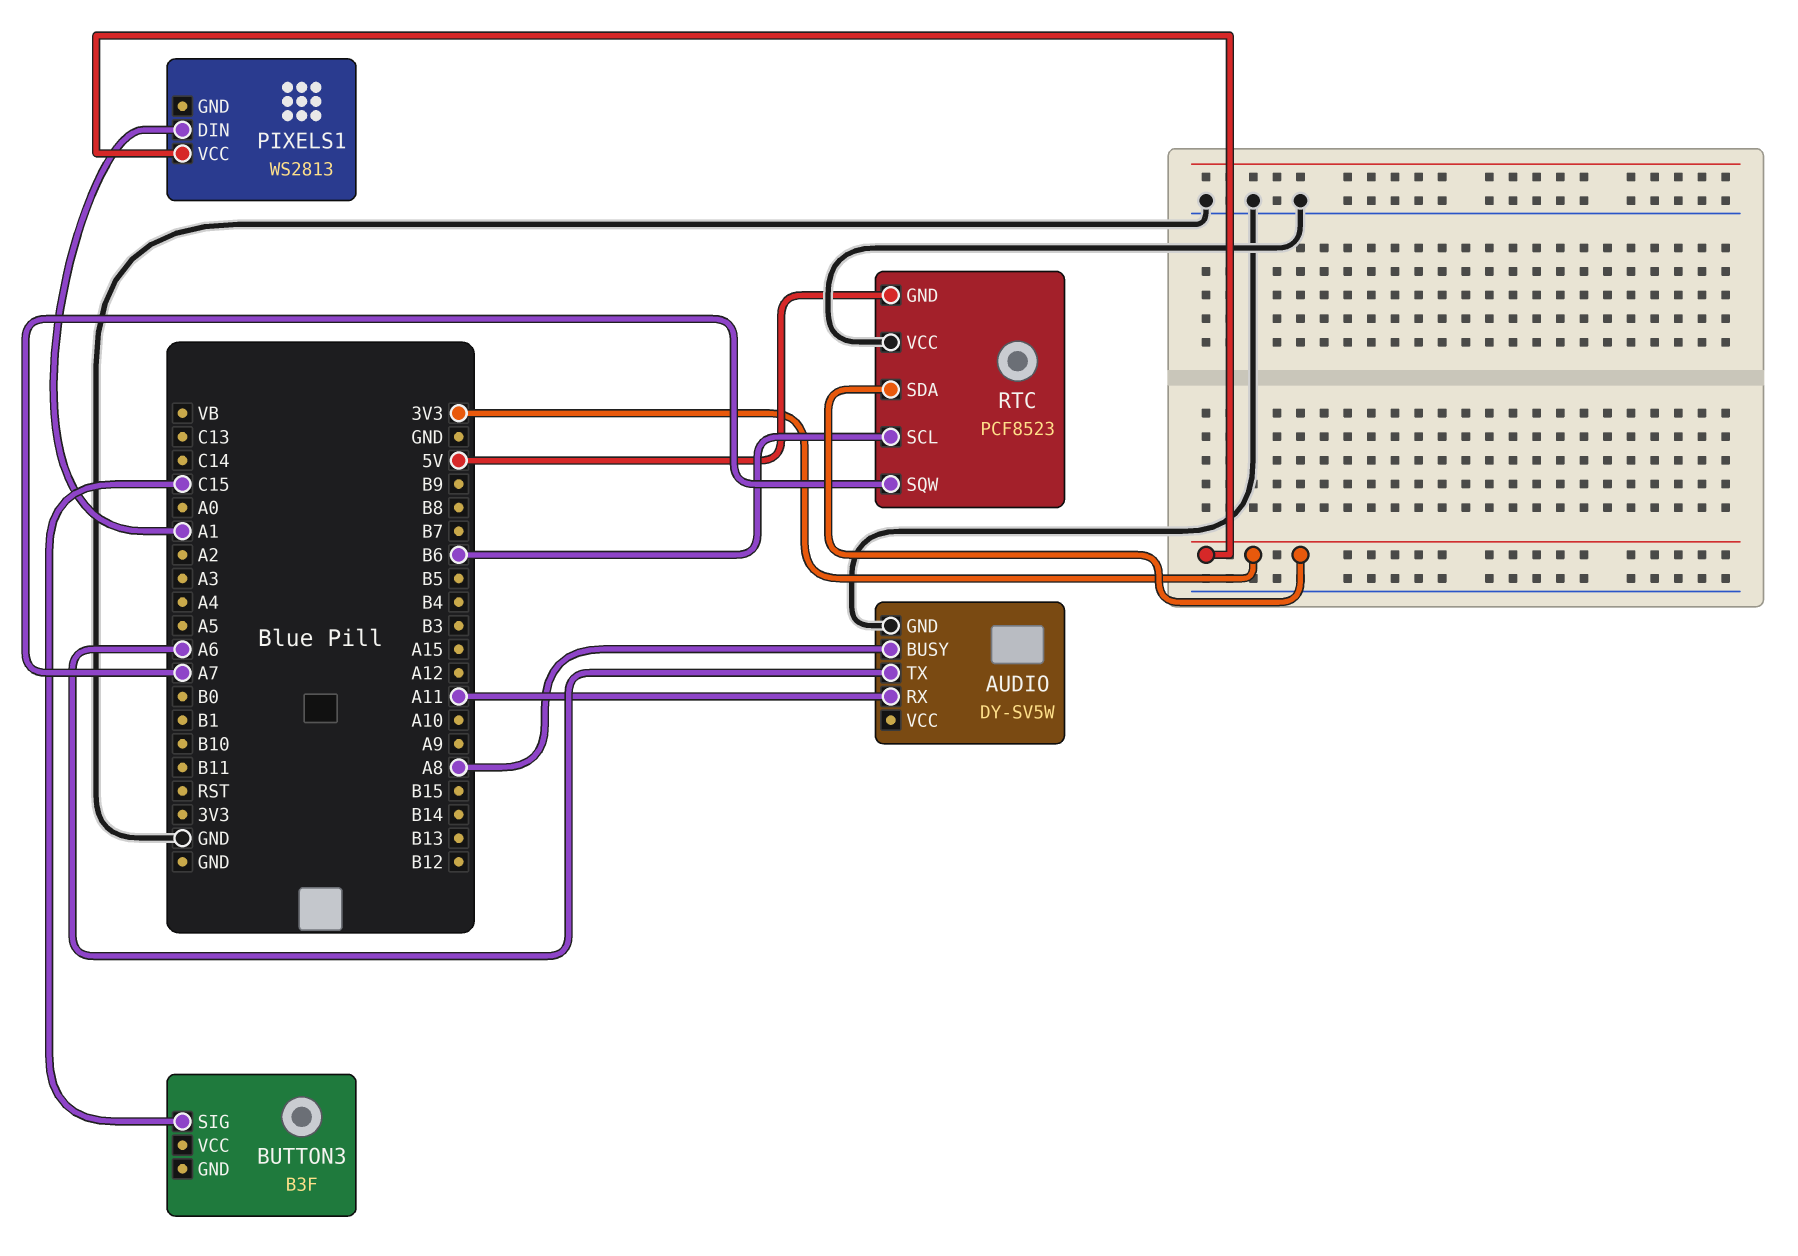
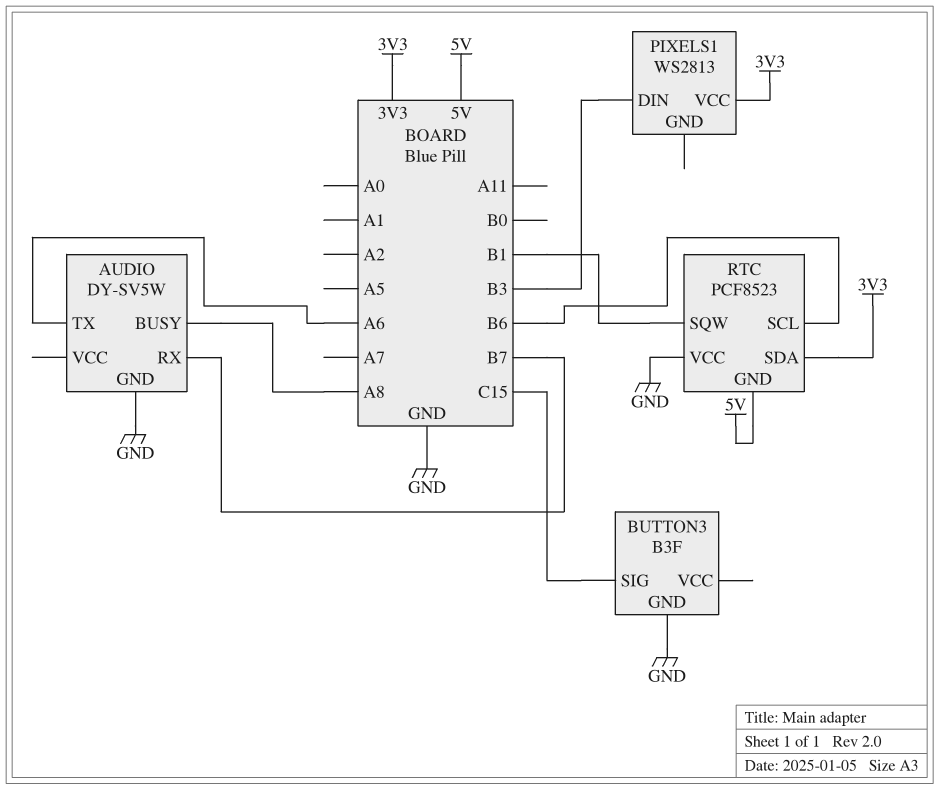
AUDIO pin RX: A11 -> B7
BUTTON3 pin GND: none -> GND
PIXELS1 pin DIN: A1 -> B3
RTC pin SQW: A7 -> B1

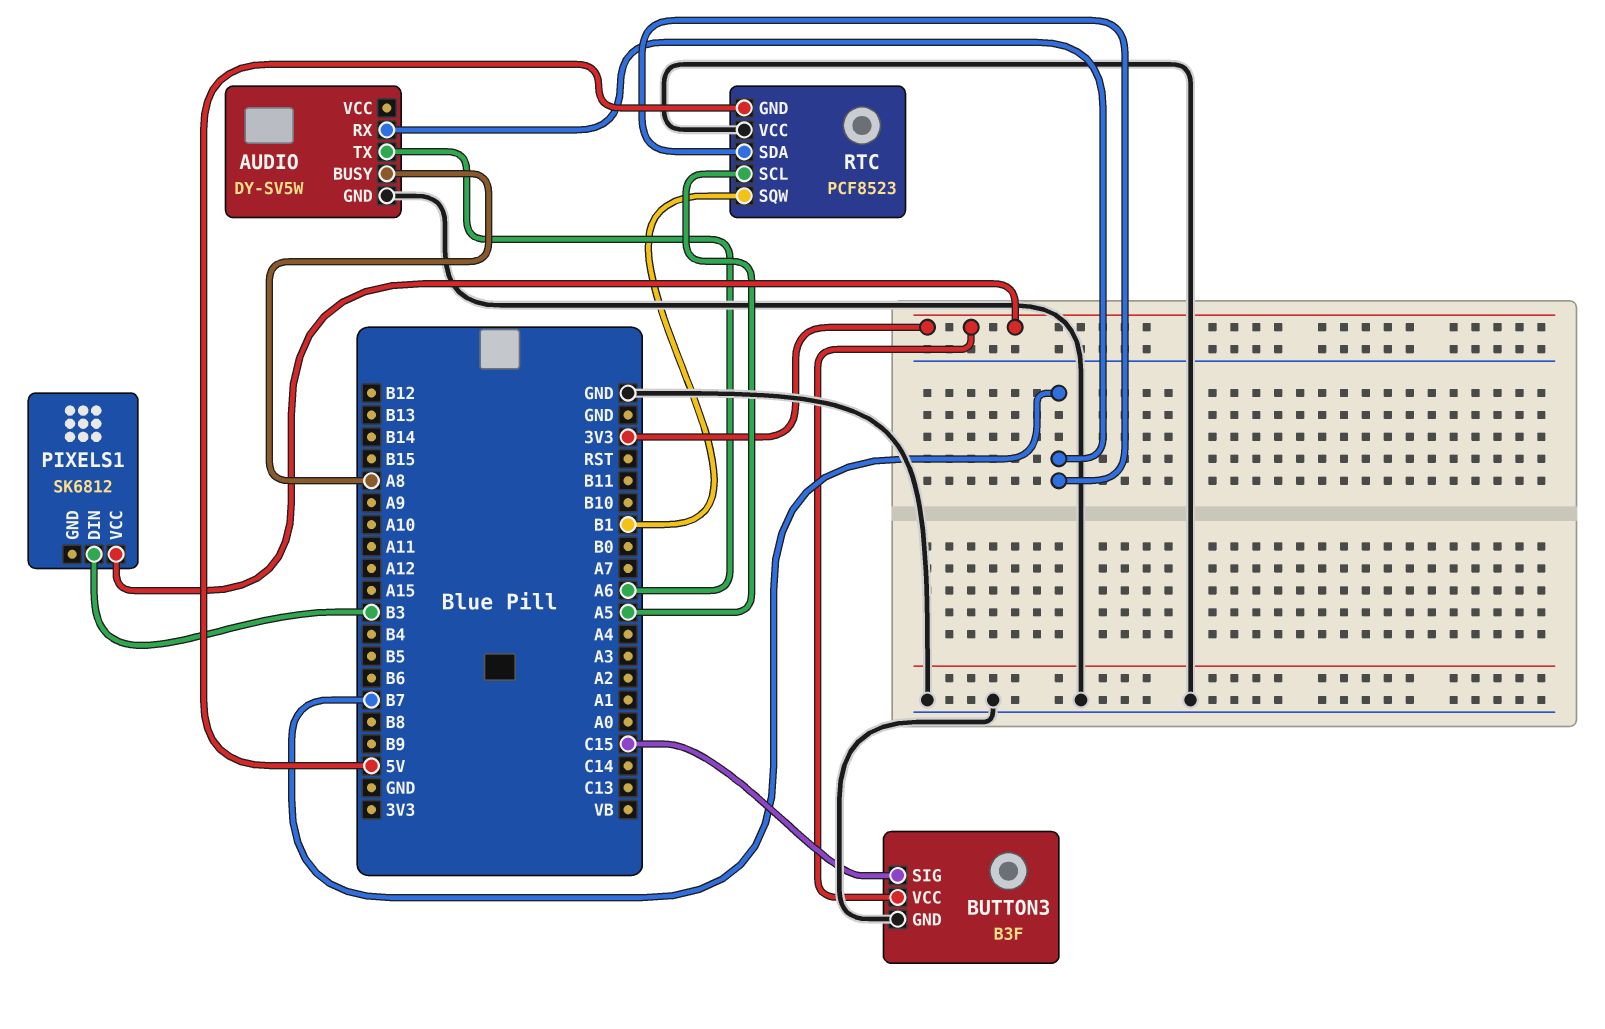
BUTTON3 pin VCC: none -> 3V3
PIXELS1: WS2813 -> SK6812
RTC pin SCL: B6 -> A5
RTC pin SDA: 3V3 -> B7

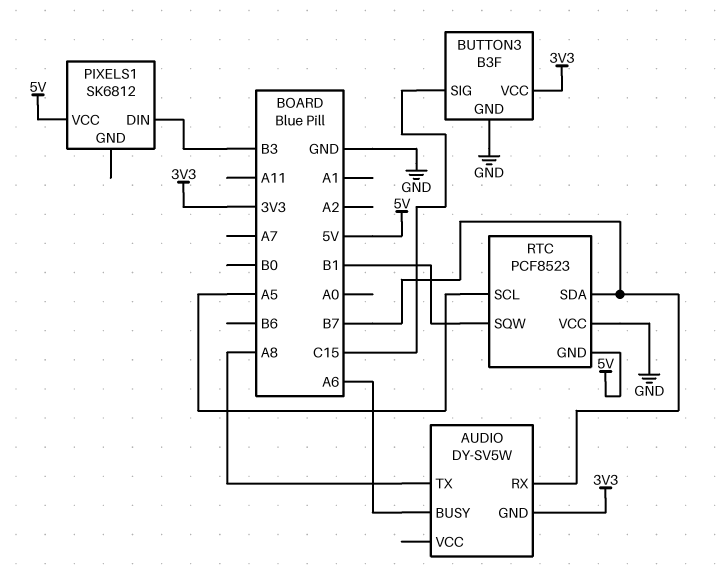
AUDIO pin BUSY: A8 -> A6
AUDIO pin GND: GND -> 3V3
AUDIO pin TX: A6 -> A8
PIXELS1 pin VCC: 3V3 -> 5V

